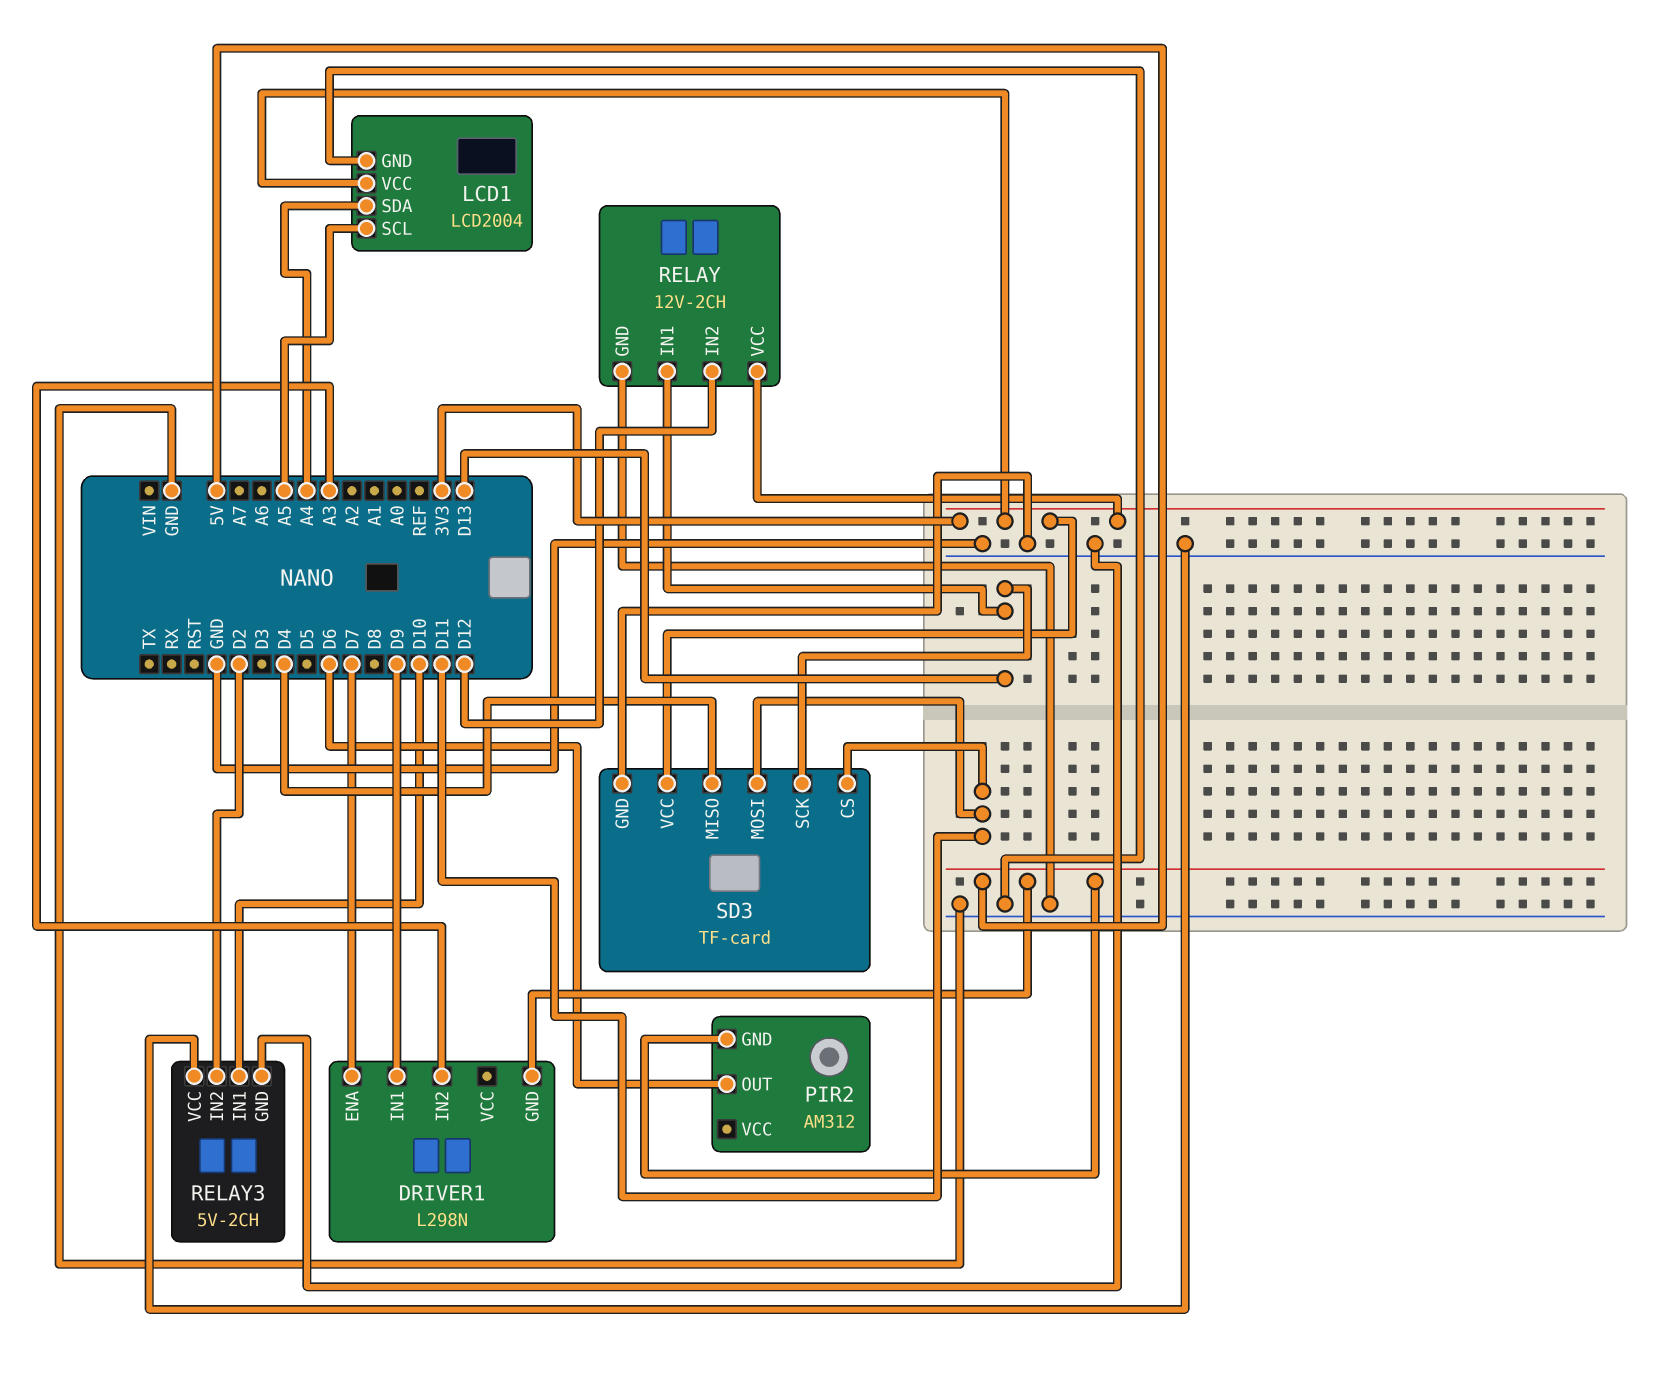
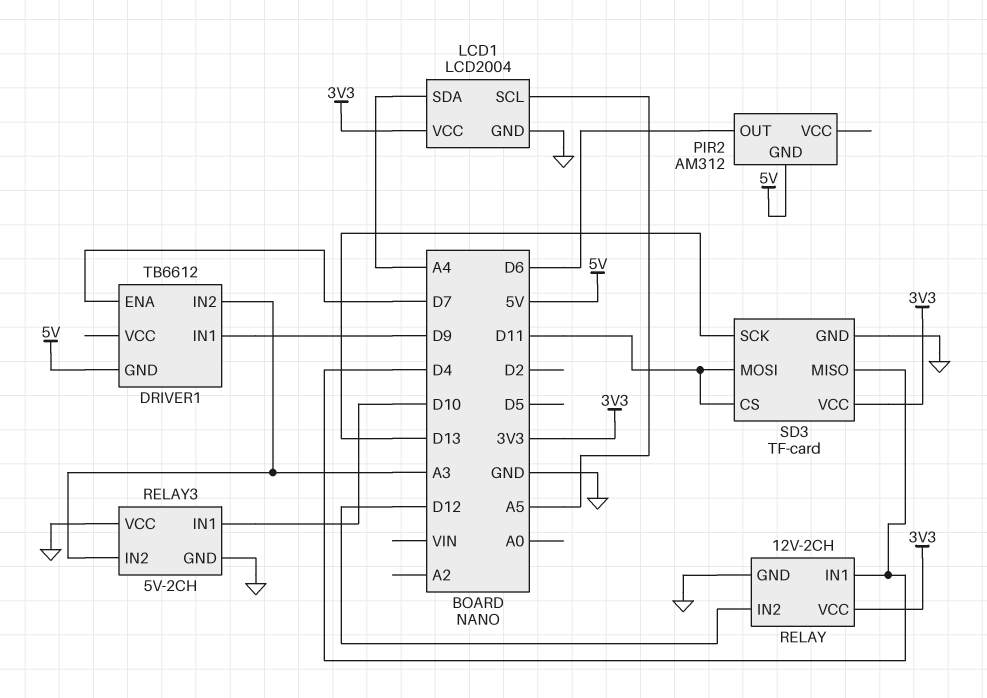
DRIVER1: L298N -> TB6612
RELAY pin IN1: D13 -> D4
RELAY3 pin IN2: D2 -> A3

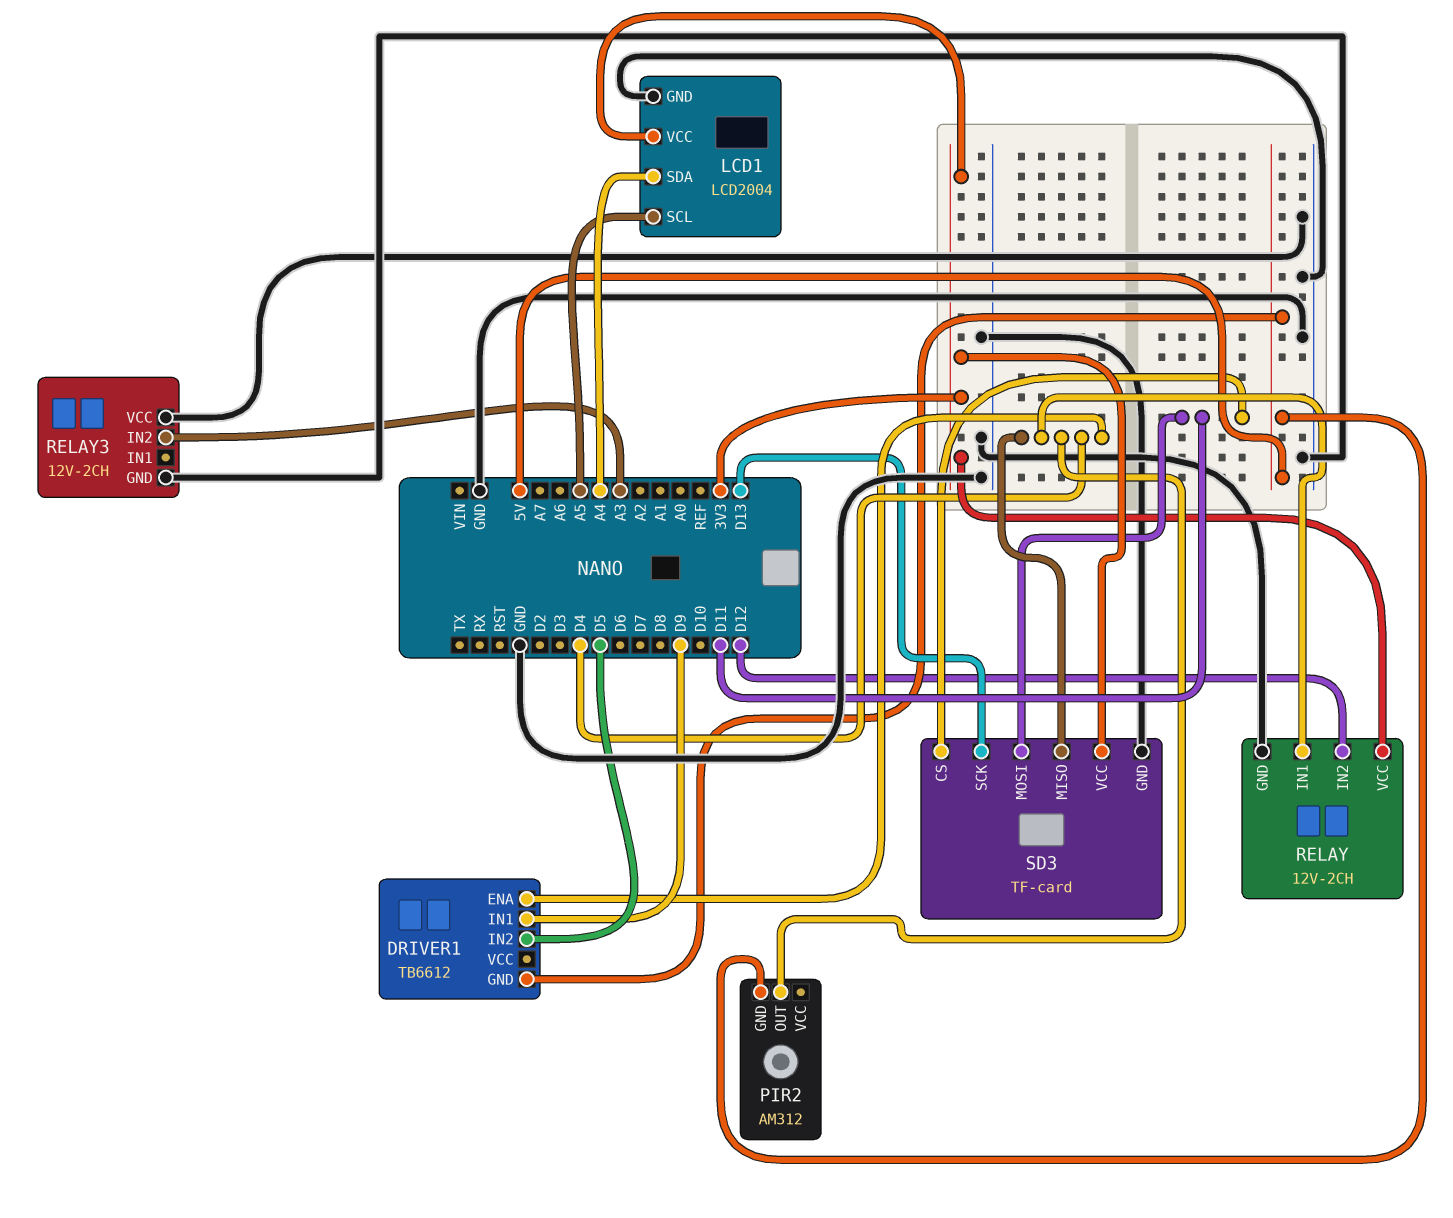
DRIVER1 pin ENA: D7 -> D4
DRIVER1 pin IN2: A3 -> D5
PIR2 pin OUT: D6 -> D4
RELAY3: 5V-2CH -> 12V-2CH
RELAY3 pin IN1: D10 -> none

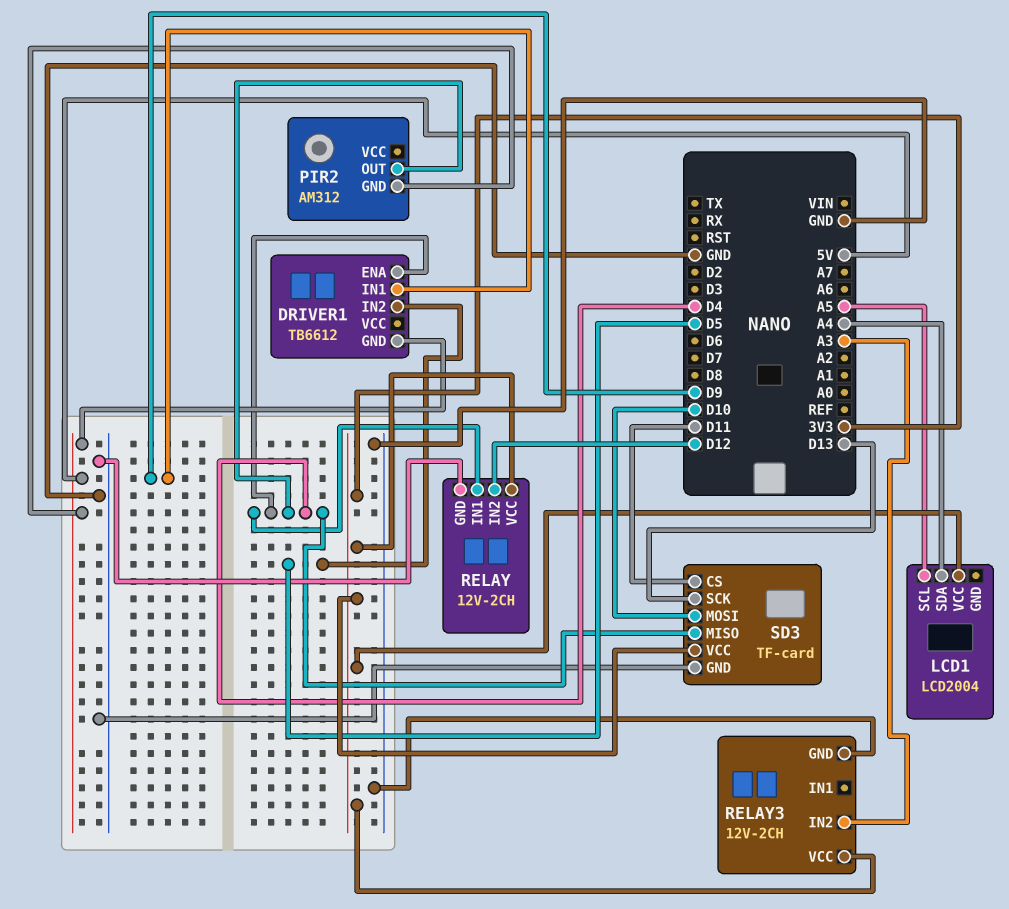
LCD1 pin GND: GND -> none
RELAY3 pin VCC: GND -> 3V3
SD3 pin MOSI: D11 -> D10

